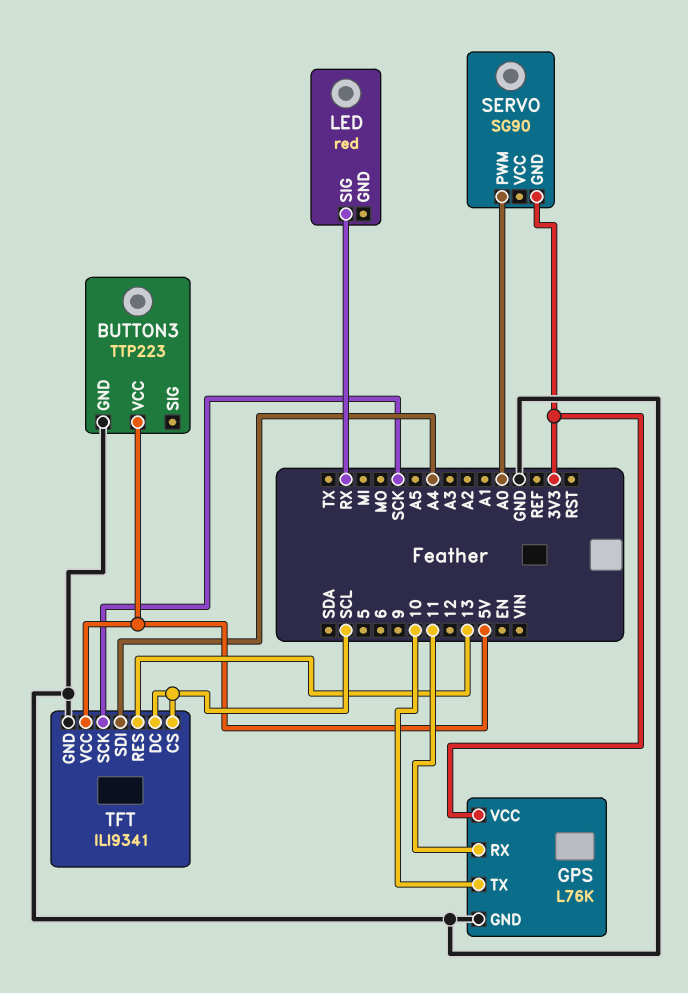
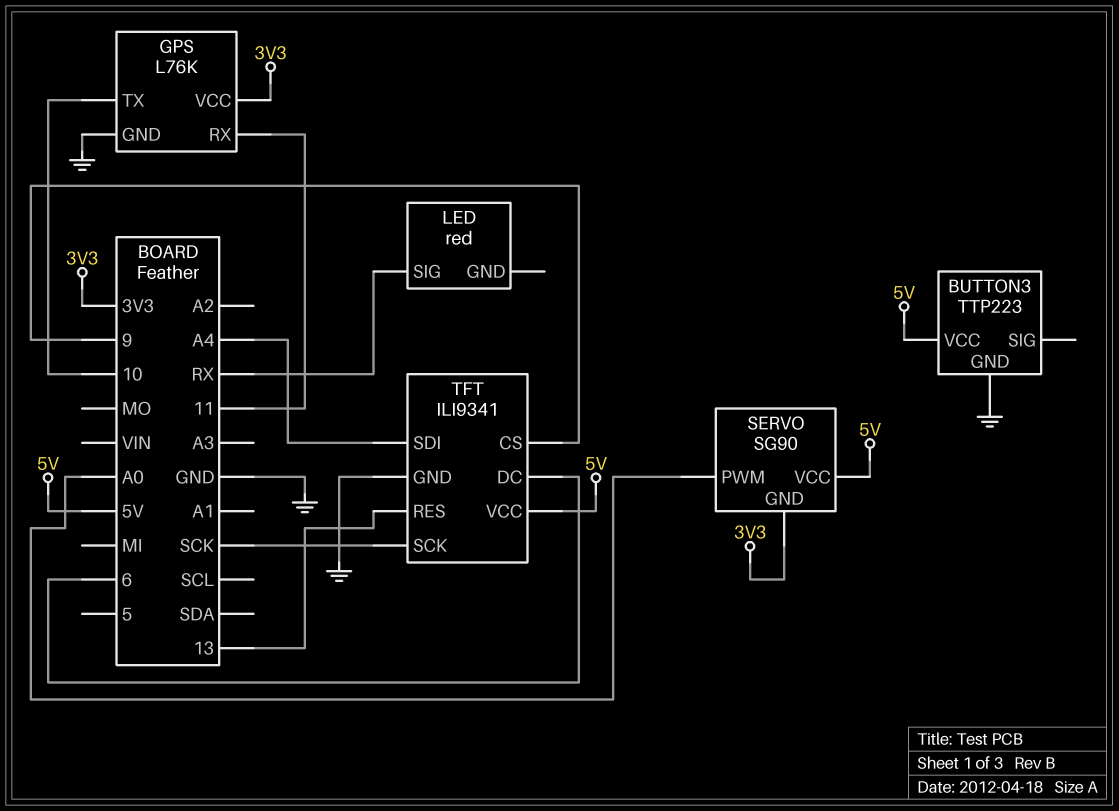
SERVO pin VCC: none -> 5V
TFT pin CS: SCL -> 9
TFT pin DC: SCL -> 6

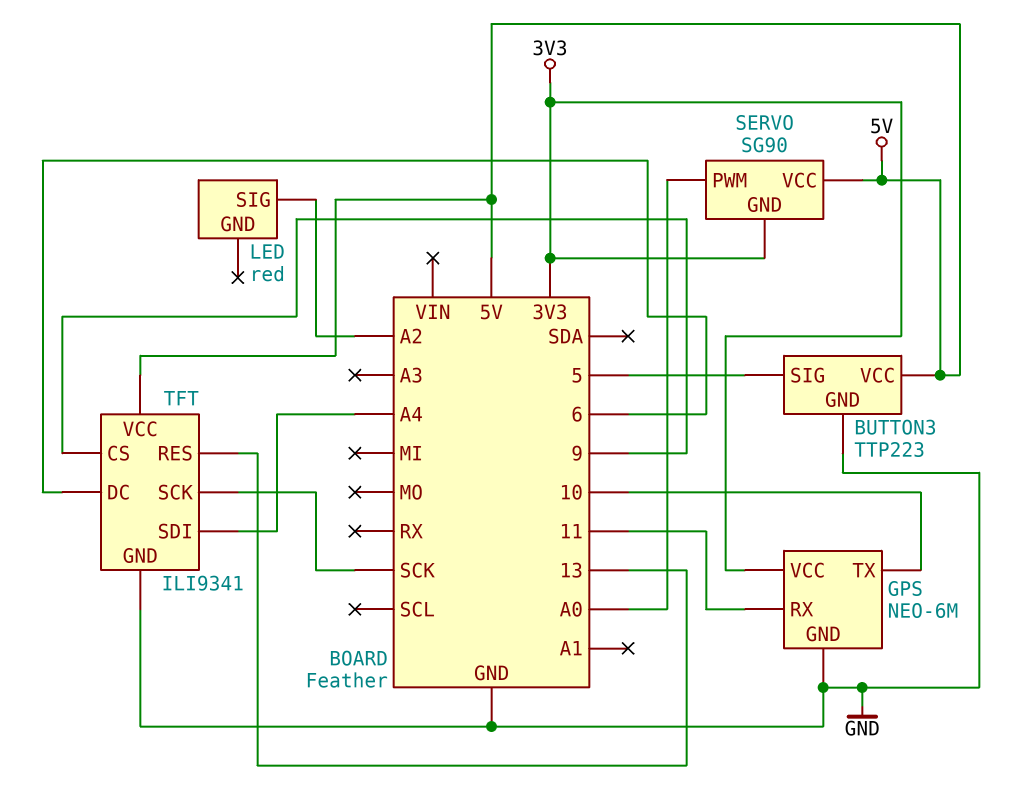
BUTTON3 pin SIG: none -> 5
GPS: L76K -> NEO-6M
LED pin SIG: RX -> A2

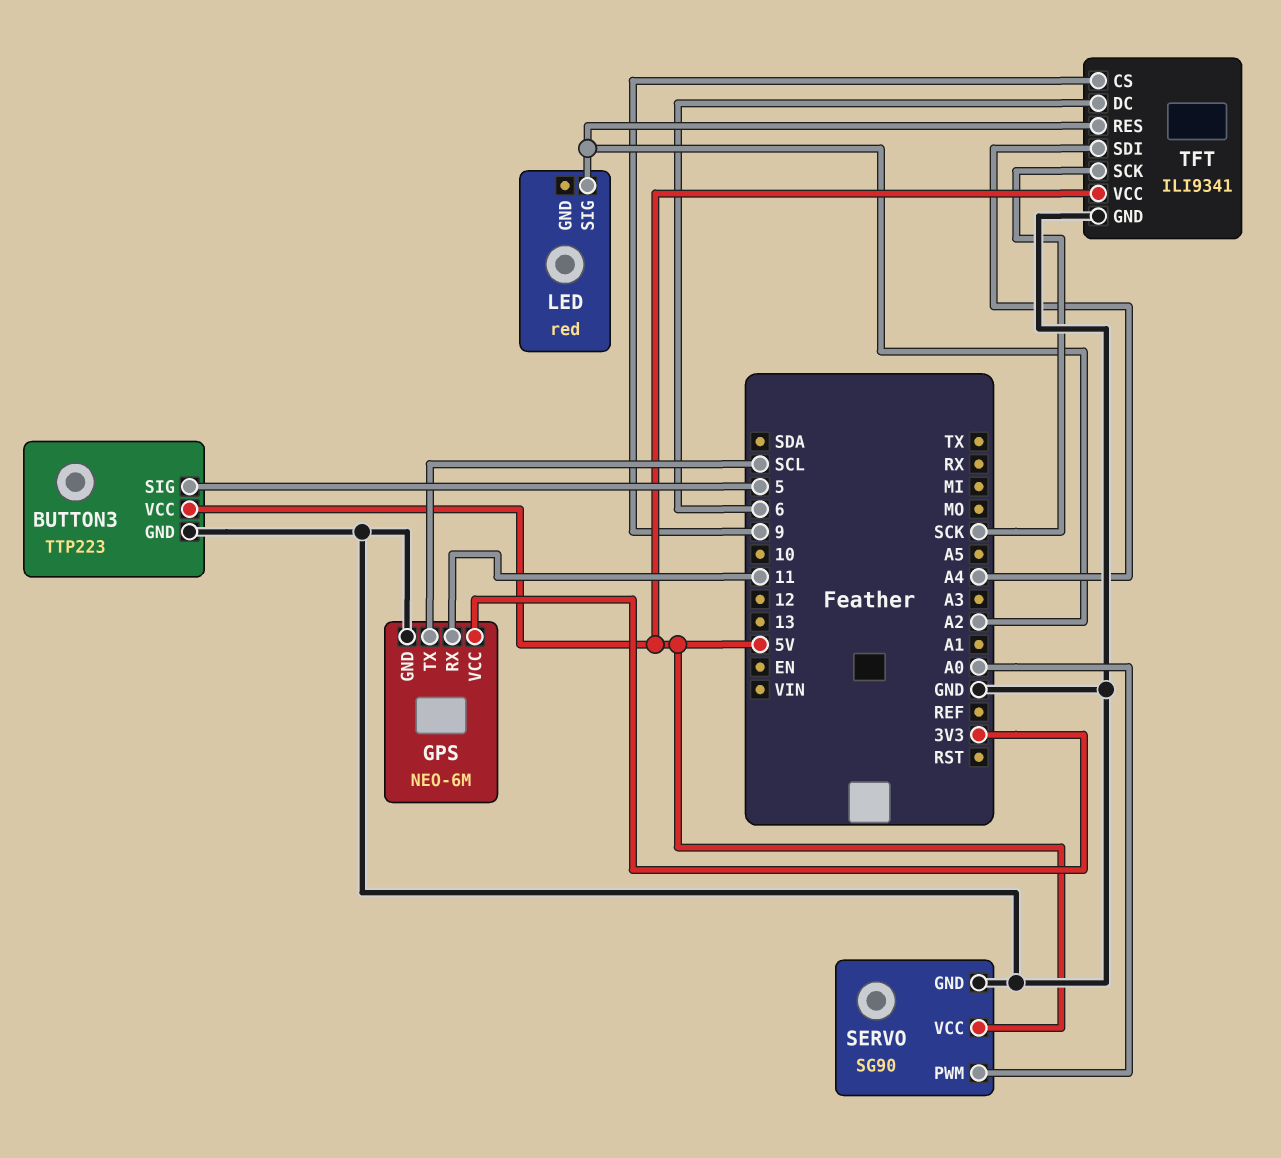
GPS pin TX: 10 -> SCL
SERVO pin GND: 3V3 -> GND
TFT pin RES: 13 -> A2

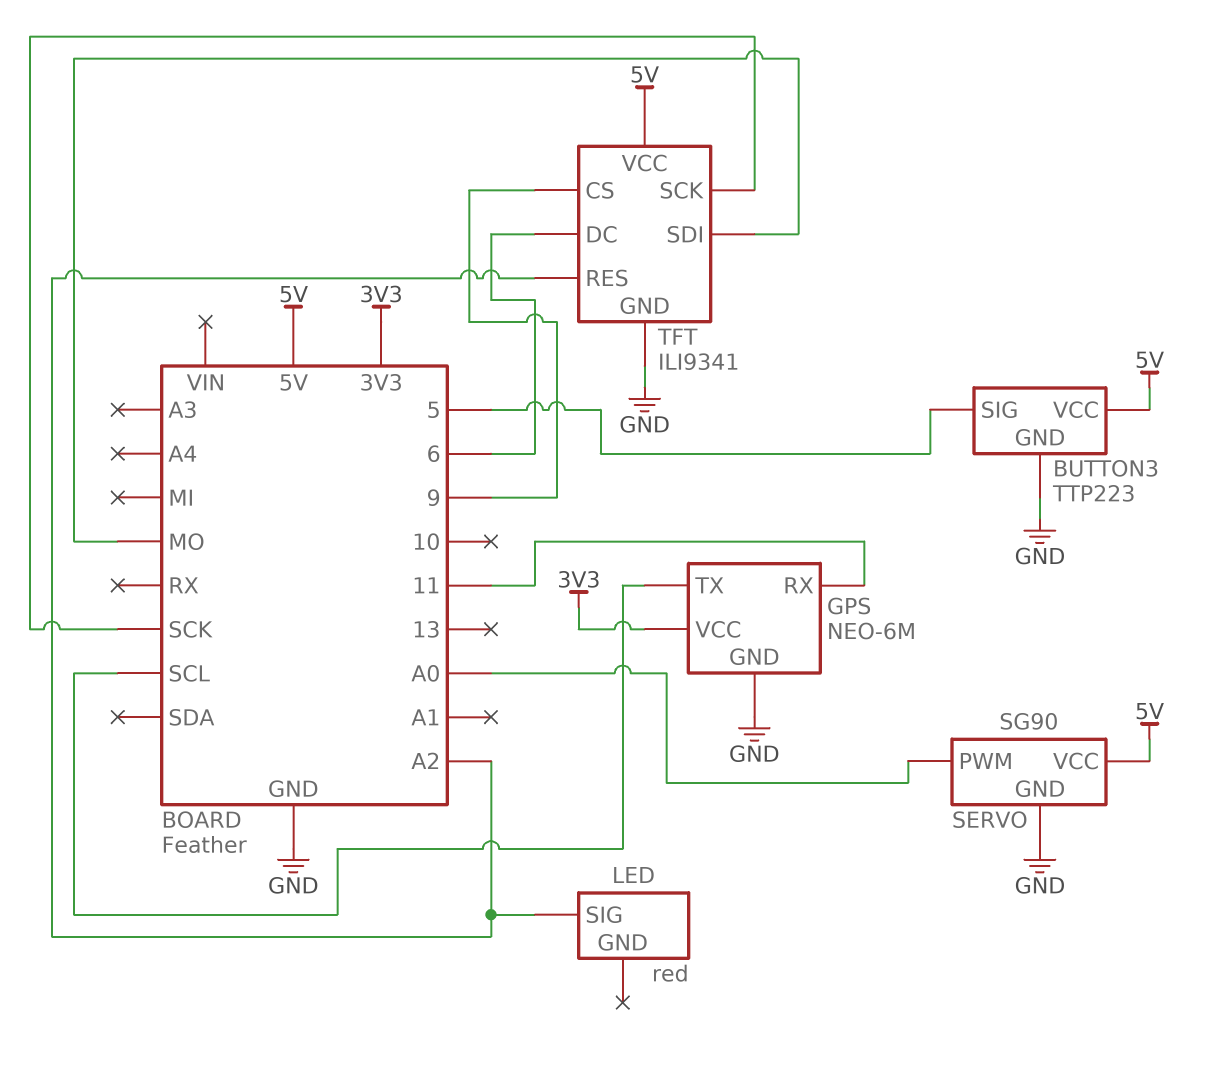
TFT pin SDI: A4 -> MO

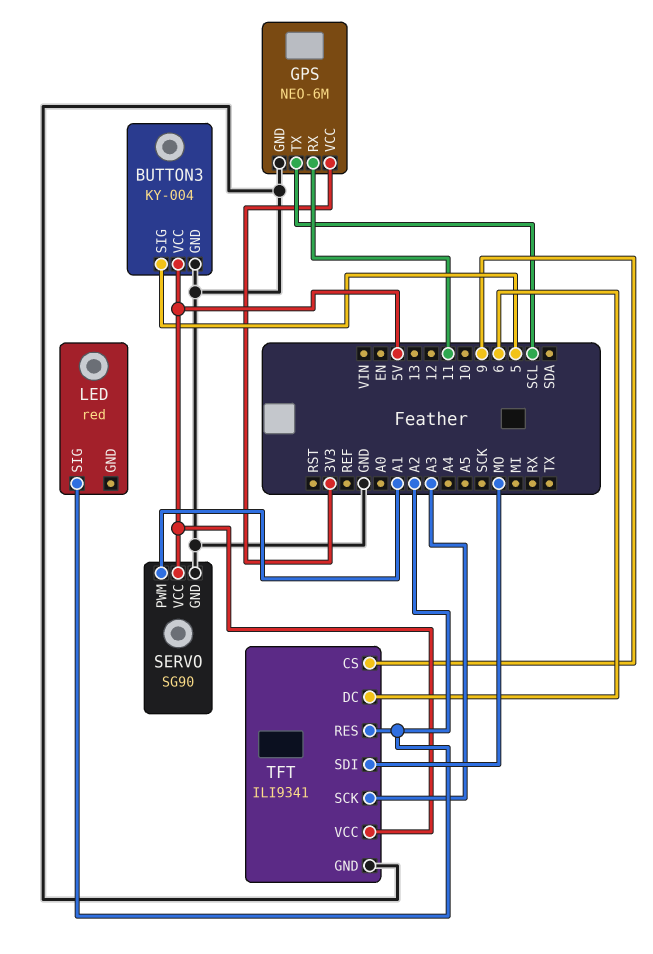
BUTTON3: TTP223 -> KY-004
SERVO pin PWM: A0 -> A1
TFT pin SCK: SCK -> A3

